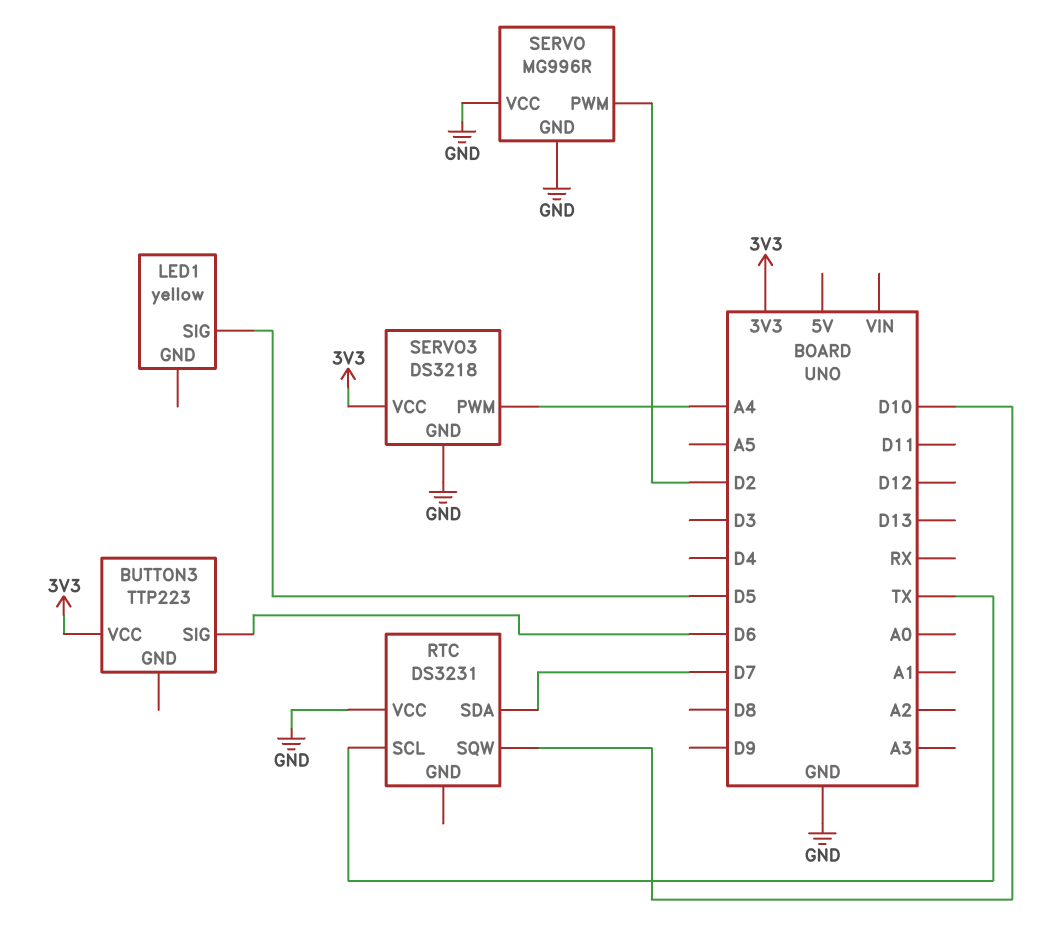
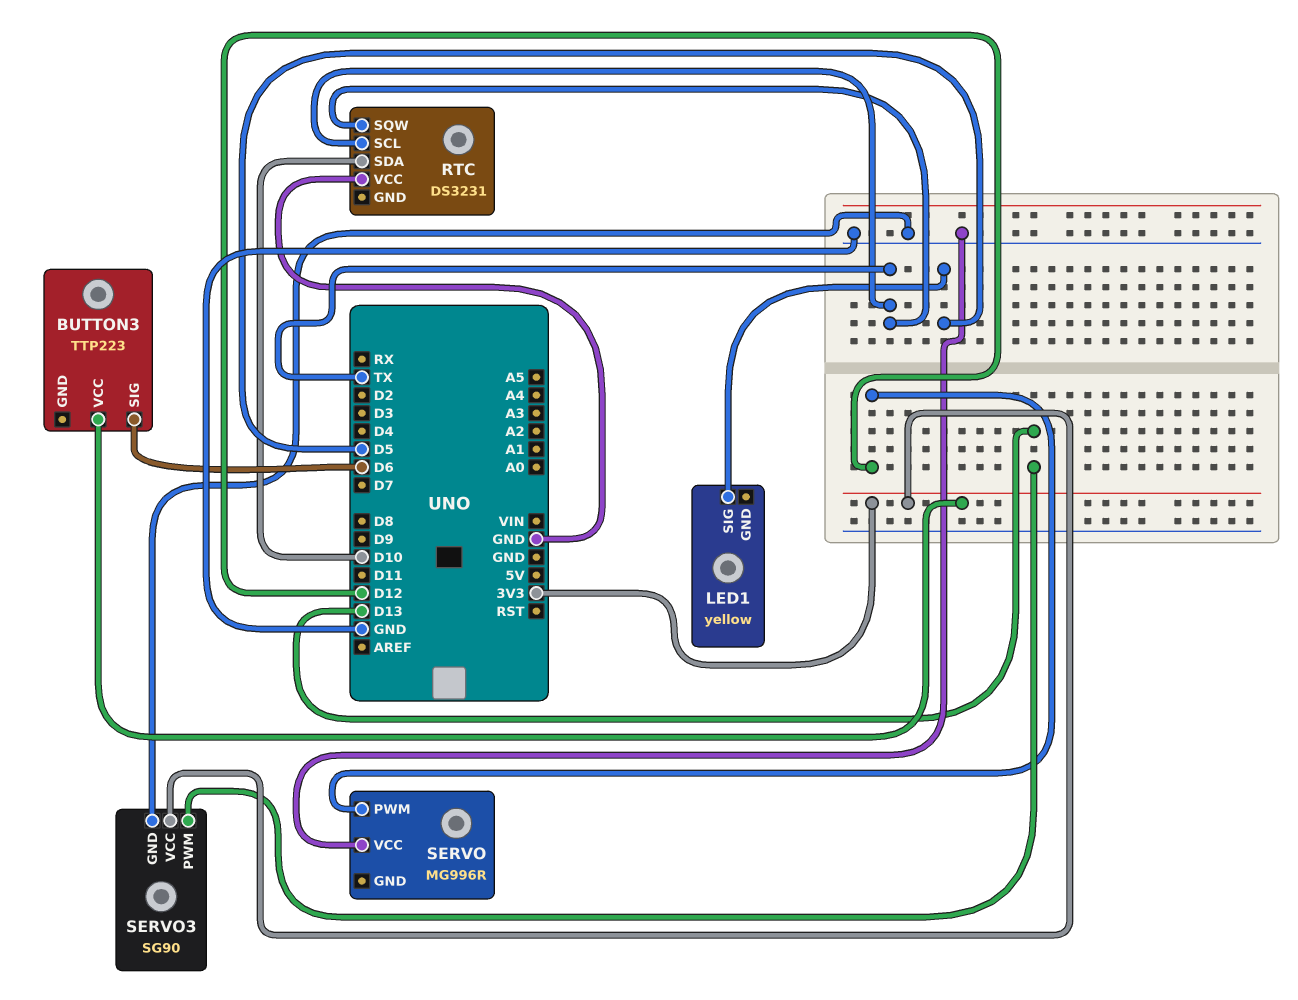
RTC pin SDA: D7 -> D10
RTC pin SQW: D10 -> TX
SERVO pin GND: GND -> none
SERVO pin PWM: D2 -> D12
SERVO3: DS3218 -> SG90
SERVO3 pin PWM: A4 -> D13

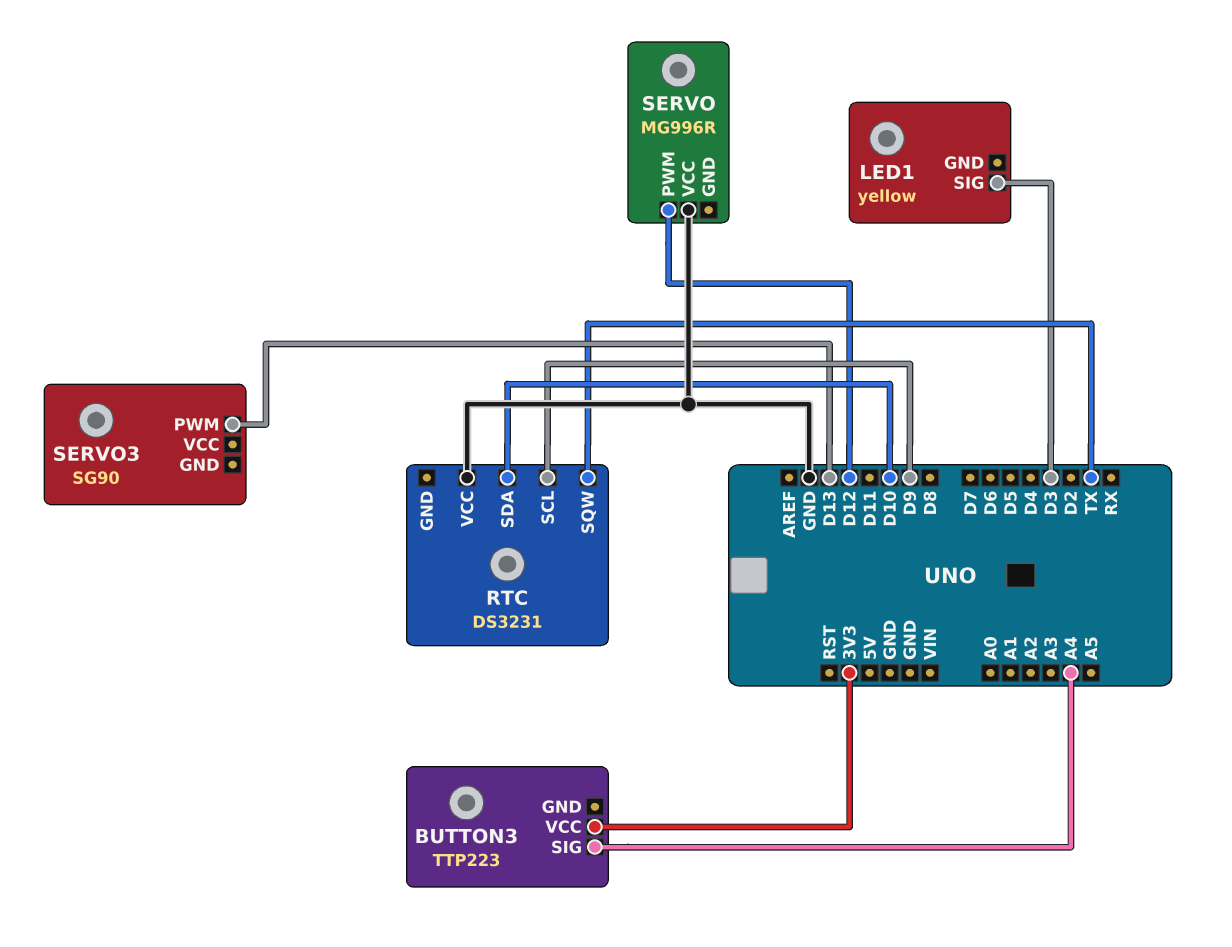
BUTTON3 pin SIG: D6 -> A4
LED1 pin SIG: D5 -> D3
RTC pin SCL: TX -> D9
SERVO3 pin GND: GND -> none
SERVO3 pin VCC: 3V3 -> none

